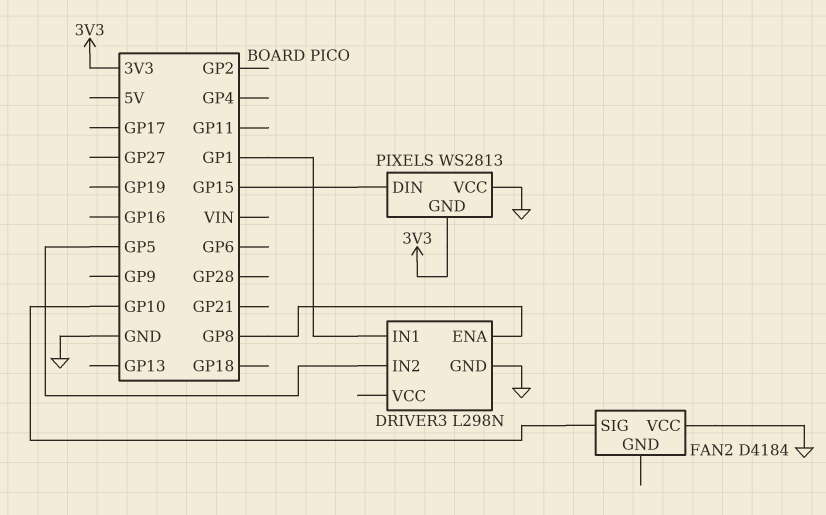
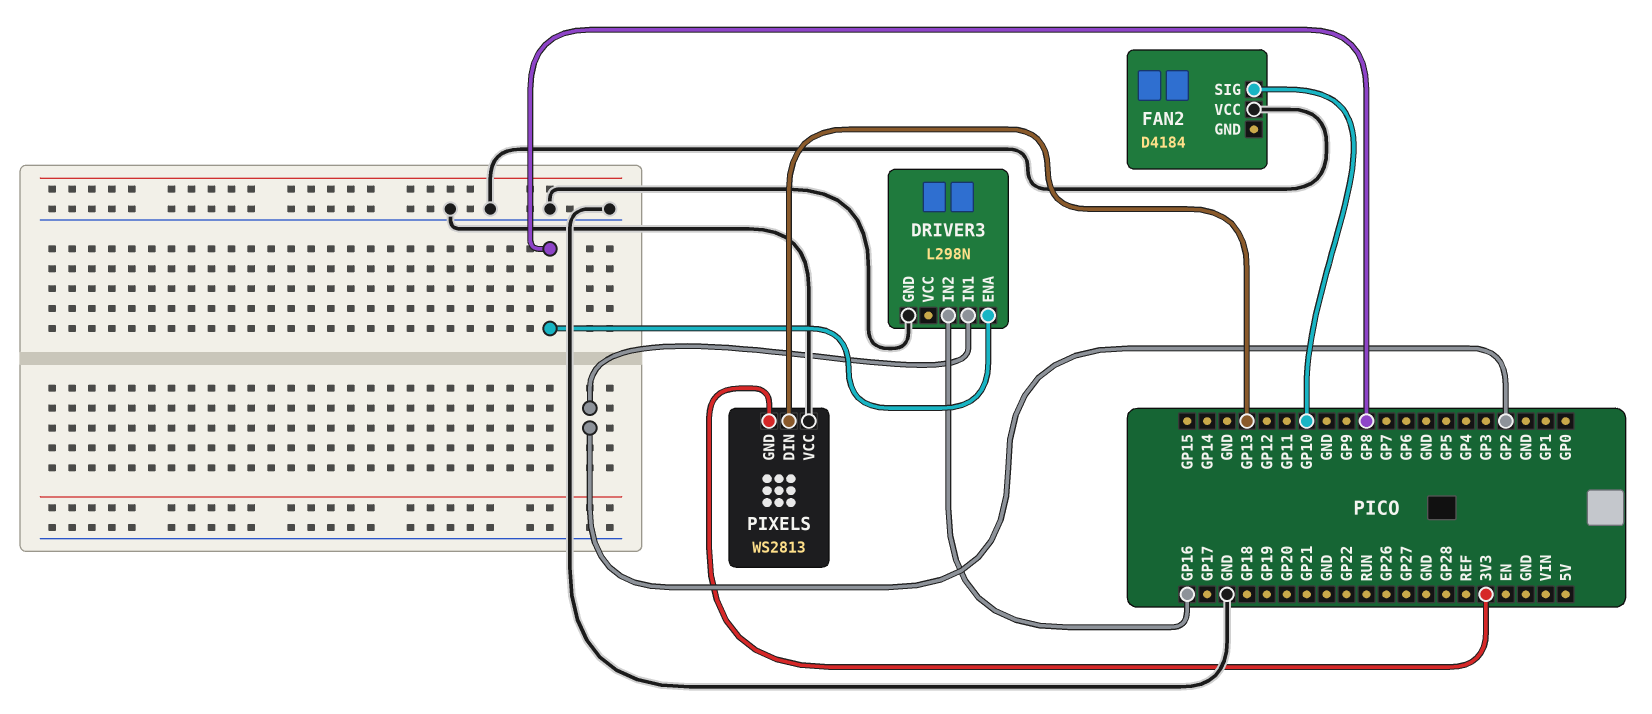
DRIVER3 pin IN1: GP1 -> GP2
DRIVER3 pin IN2: GP5 -> GP16
PIXELS pin DIN: GP15 -> GP13

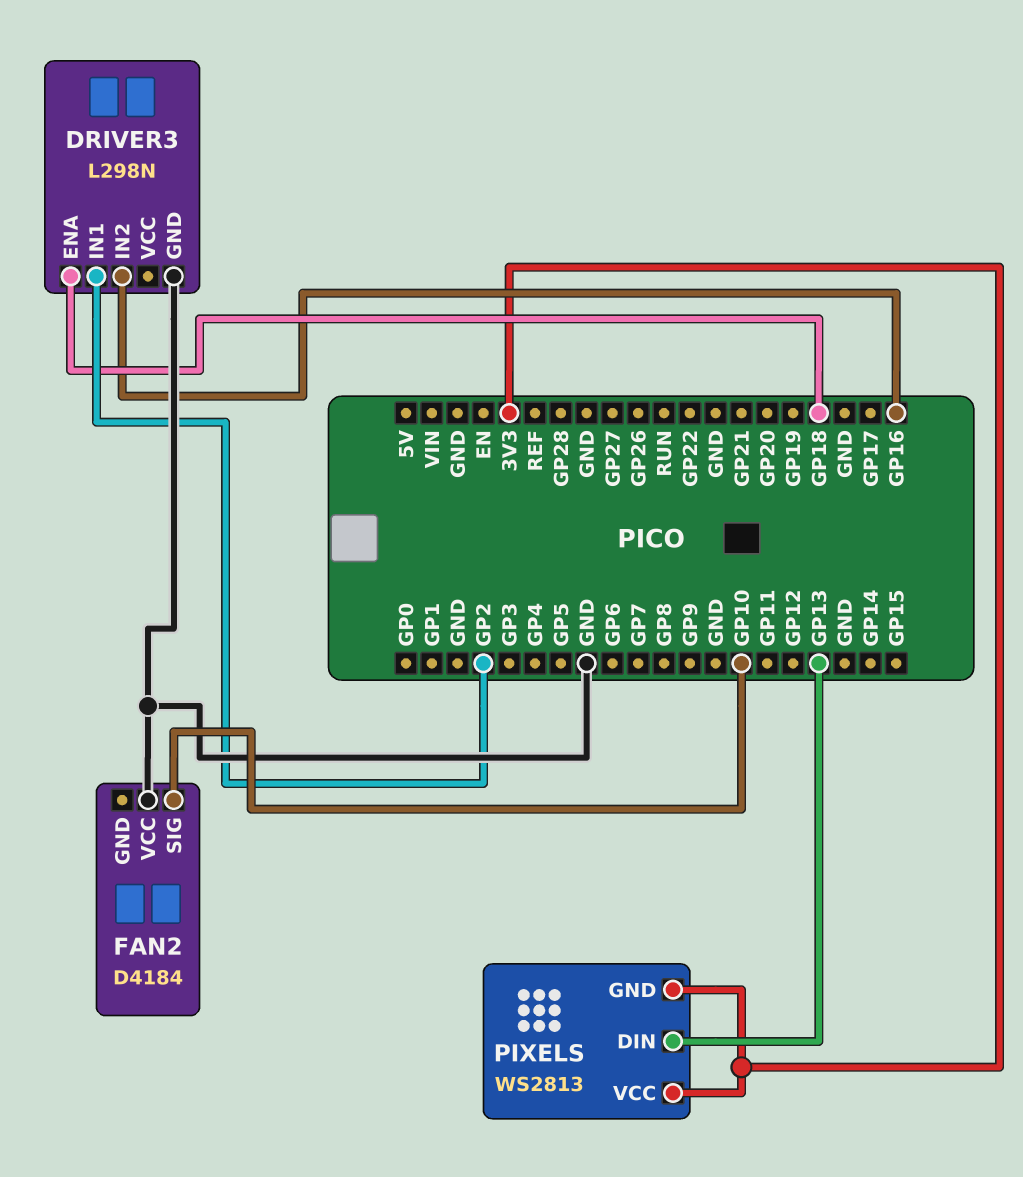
DRIVER3 pin ENA: GP8 -> GP18
PIXELS pin VCC: GND -> 3V3

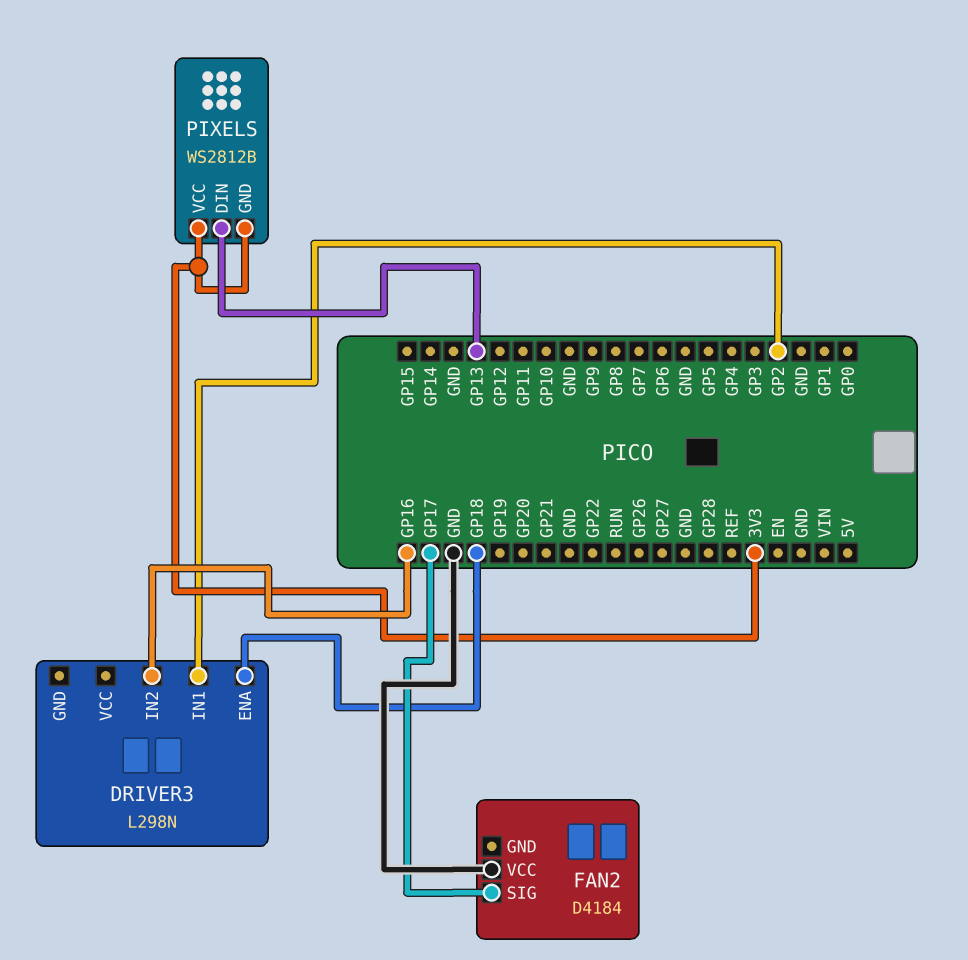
DRIVER3 pin GND: GND -> none
FAN2 pin SIG: GP10 -> GP17
PIXELS: WS2813 -> WS2812B

